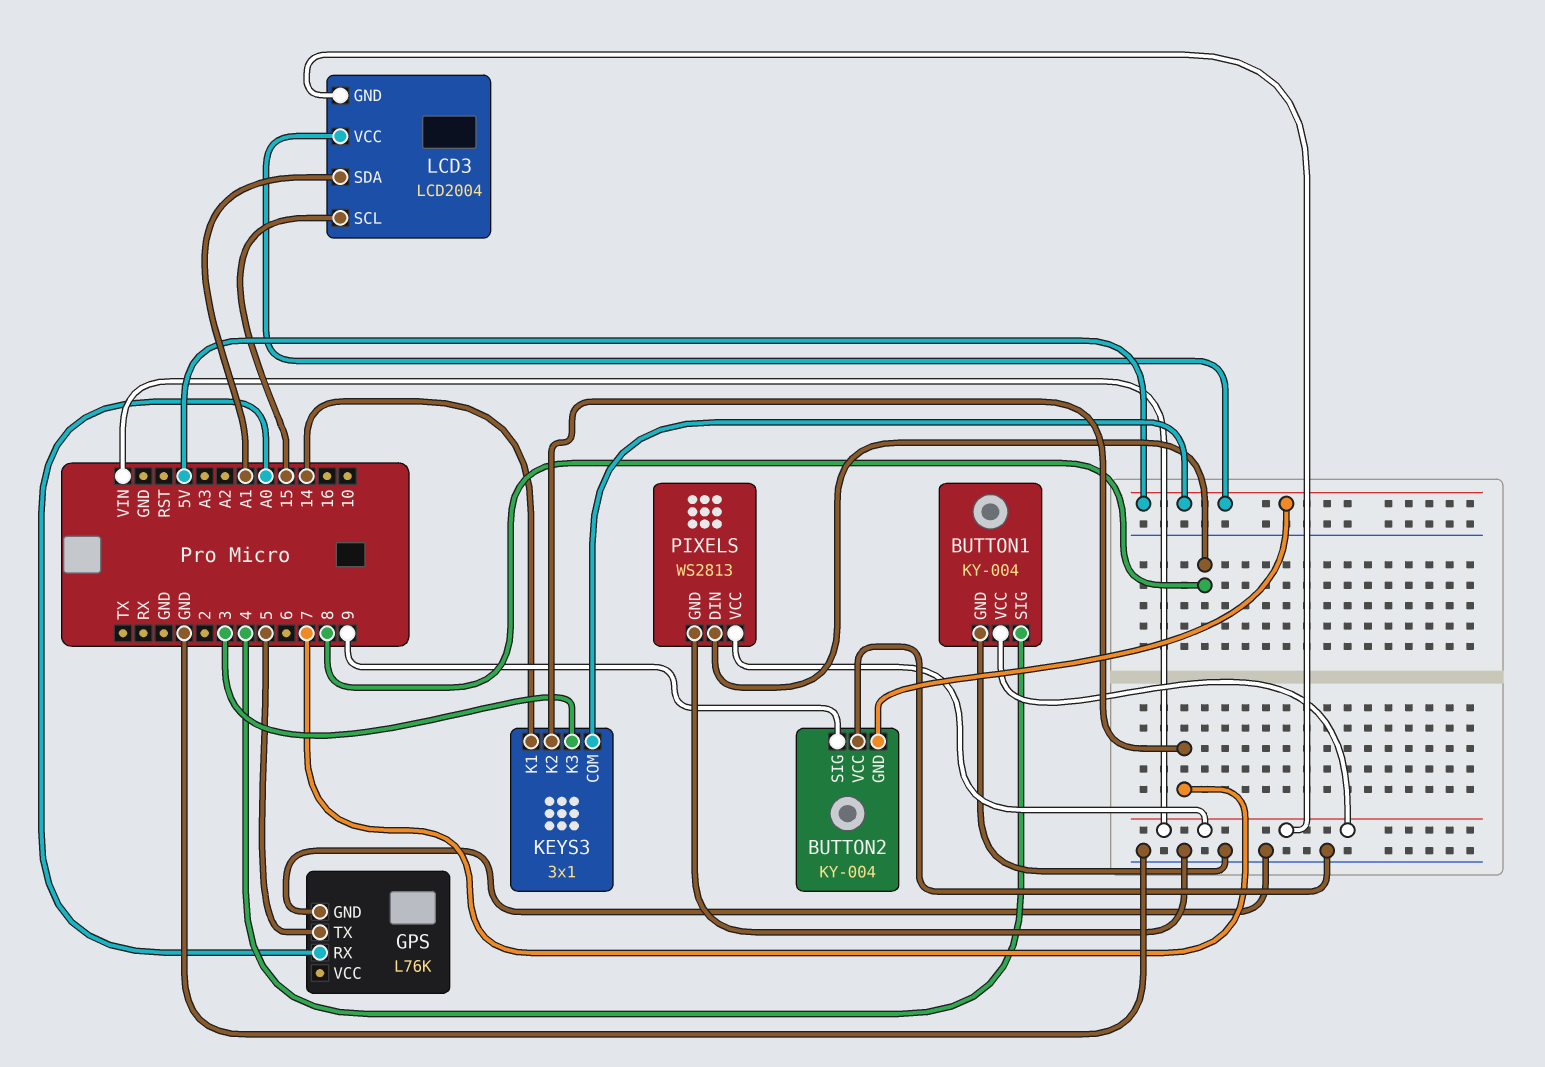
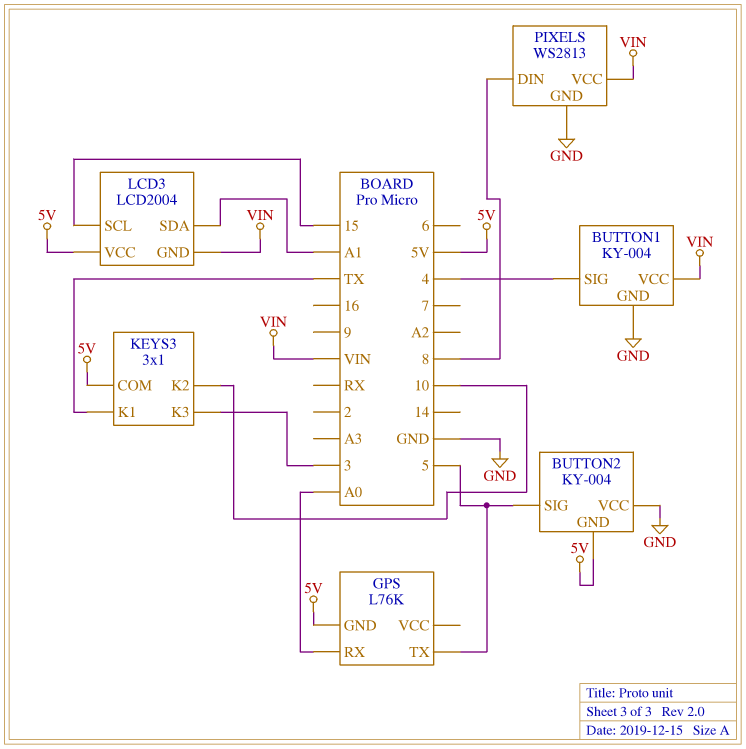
BUTTON2 pin SIG: 9 -> 5
GPS pin GND: GND -> 5V
KEYS3 pin K1: 14 -> TX
KEYS3 pin K2: 7 -> 10

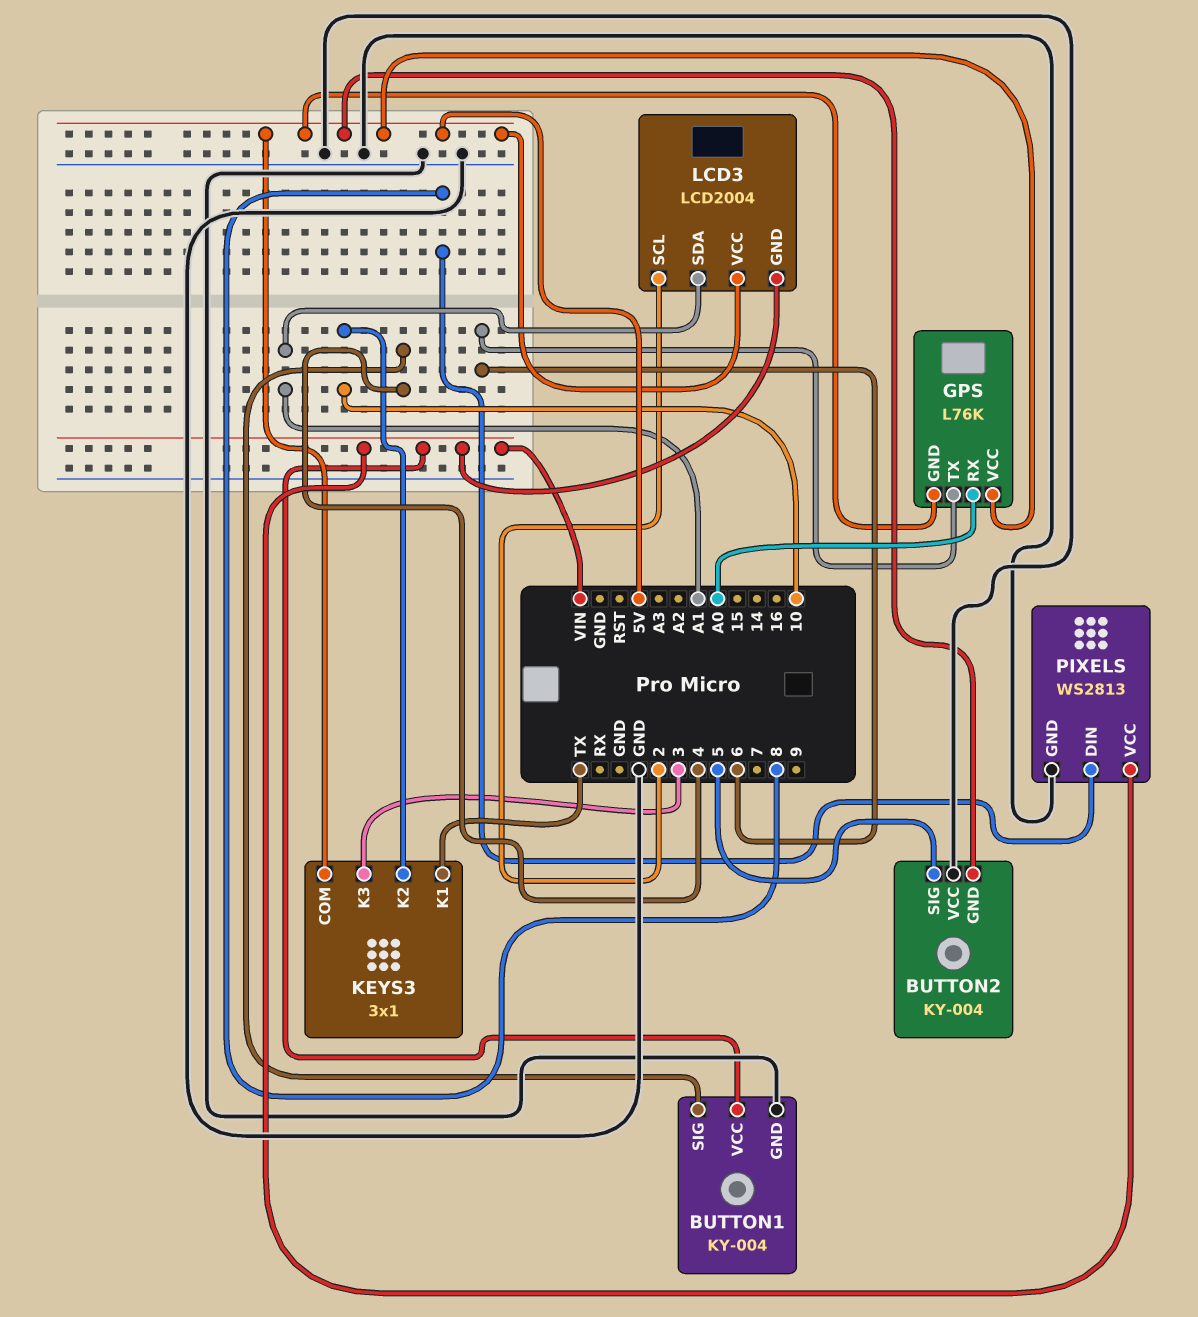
GPS pin TX: 5 -> 6
GPS pin VCC: none -> 5V
LCD3 pin SCL: 15 -> 2

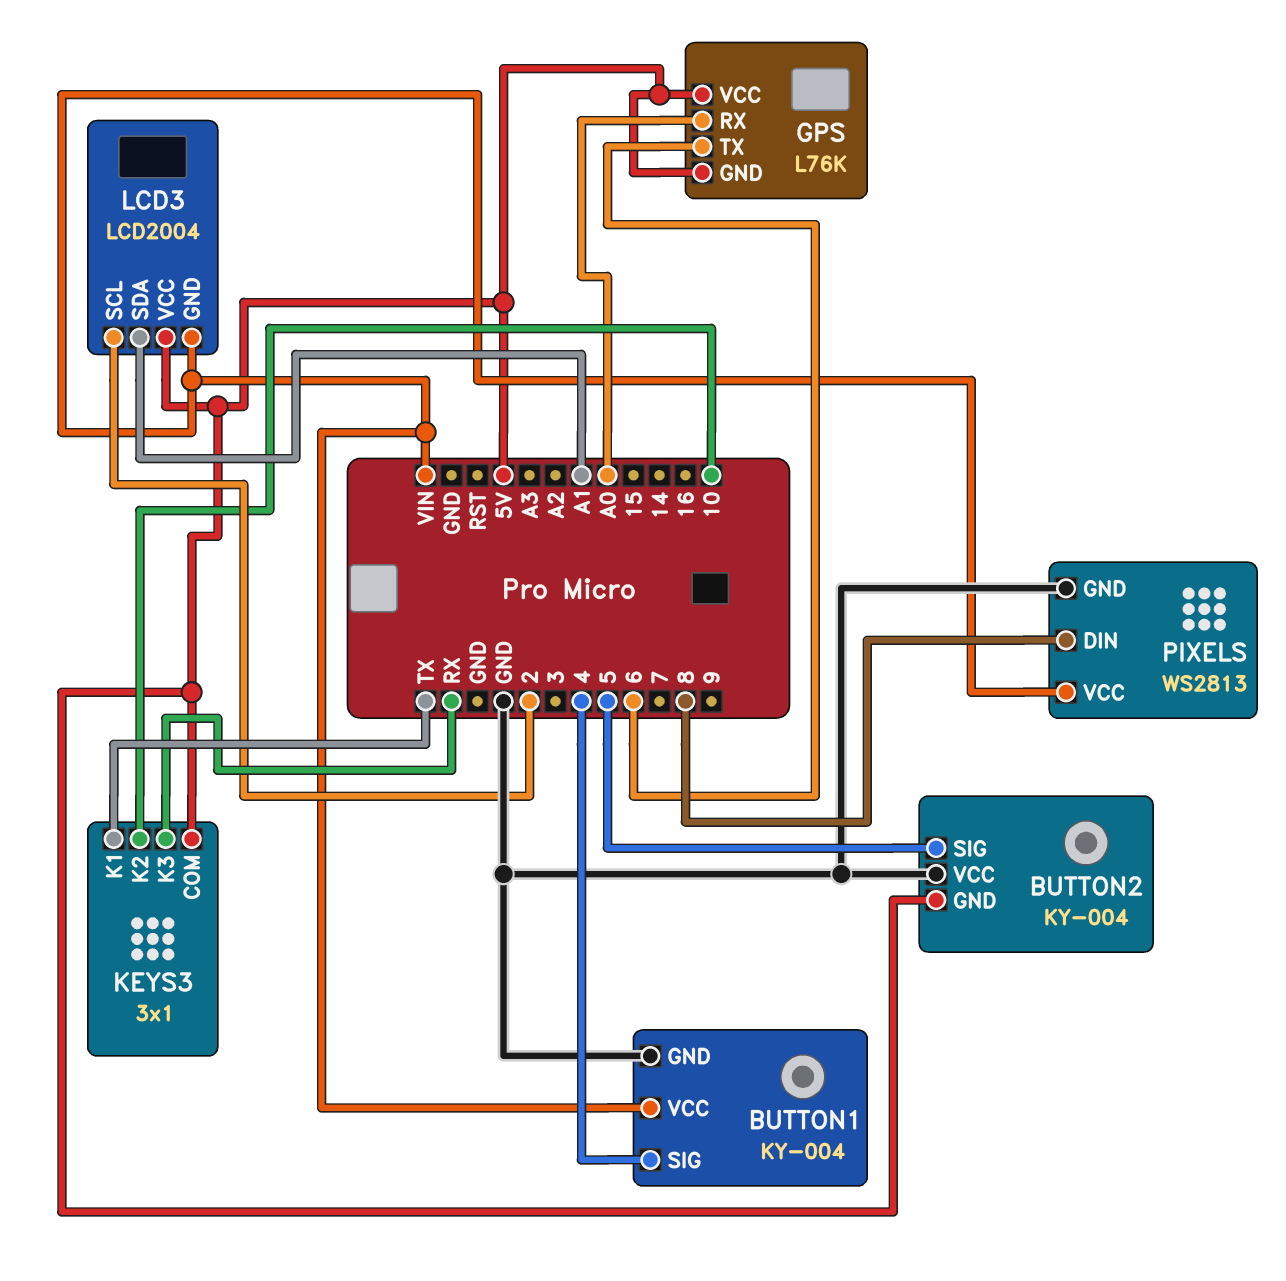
KEYS3 pin K3: 3 -> RX

